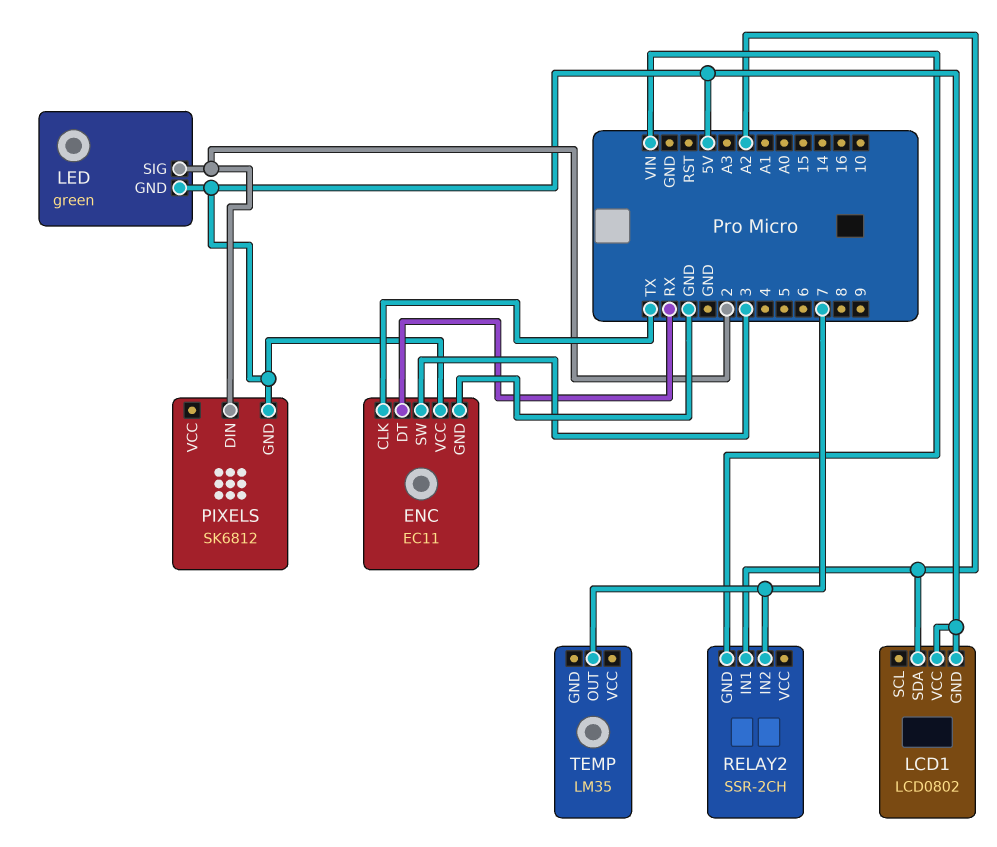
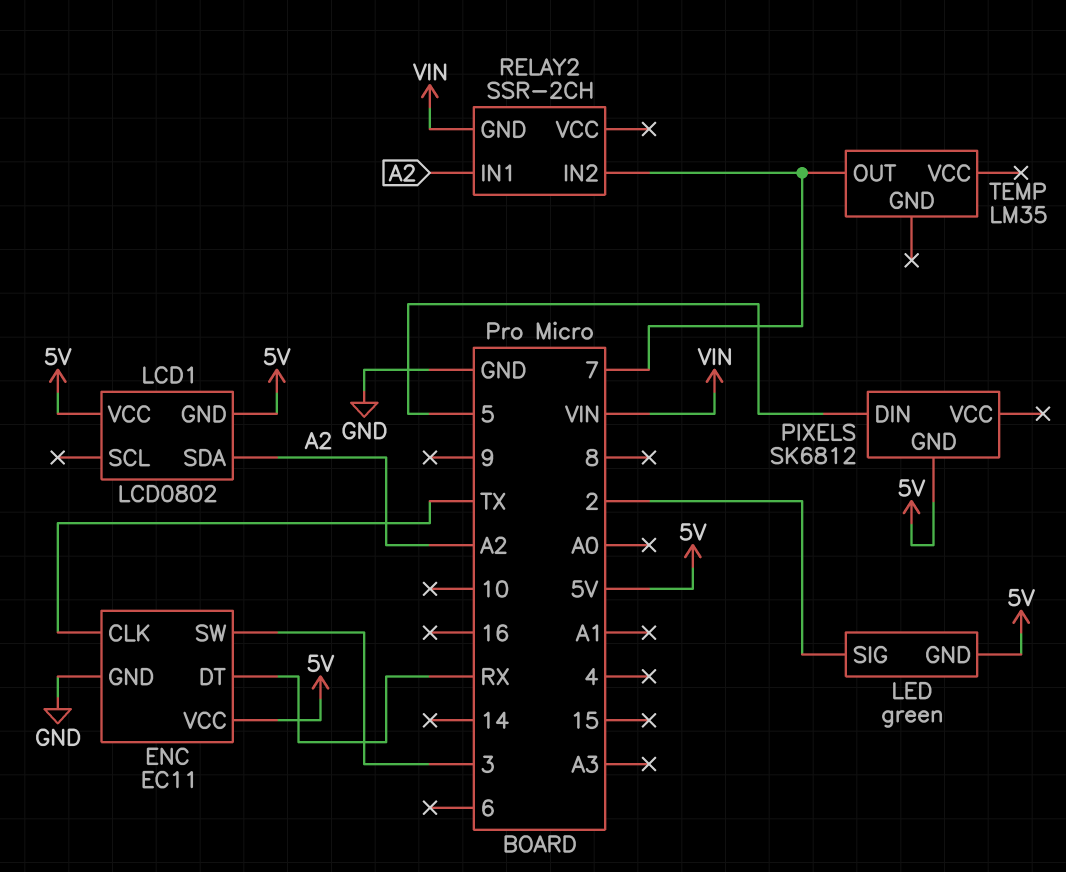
PIXELS pin DIN: 2 -> 5

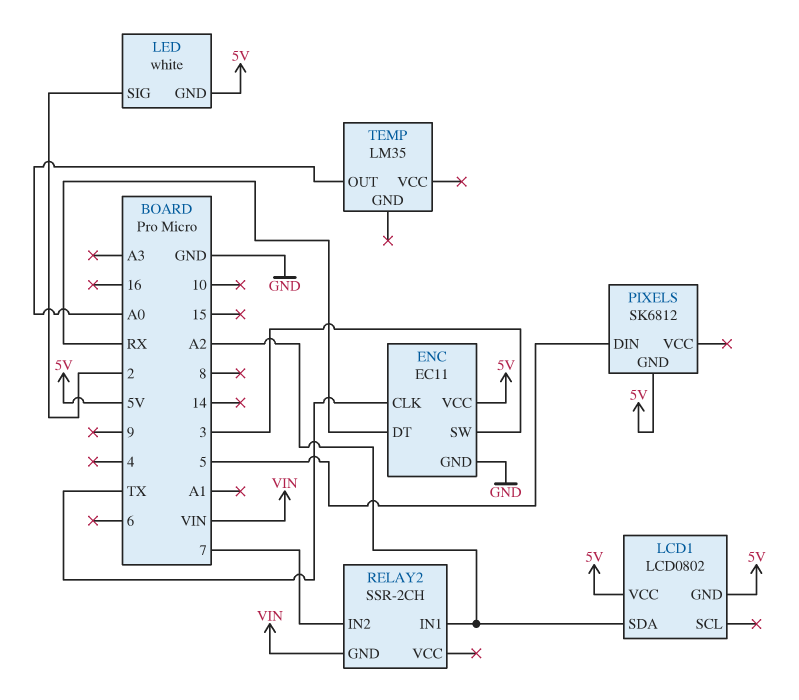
LED: green -> white
TEMP pin OUT: 7 -> A0

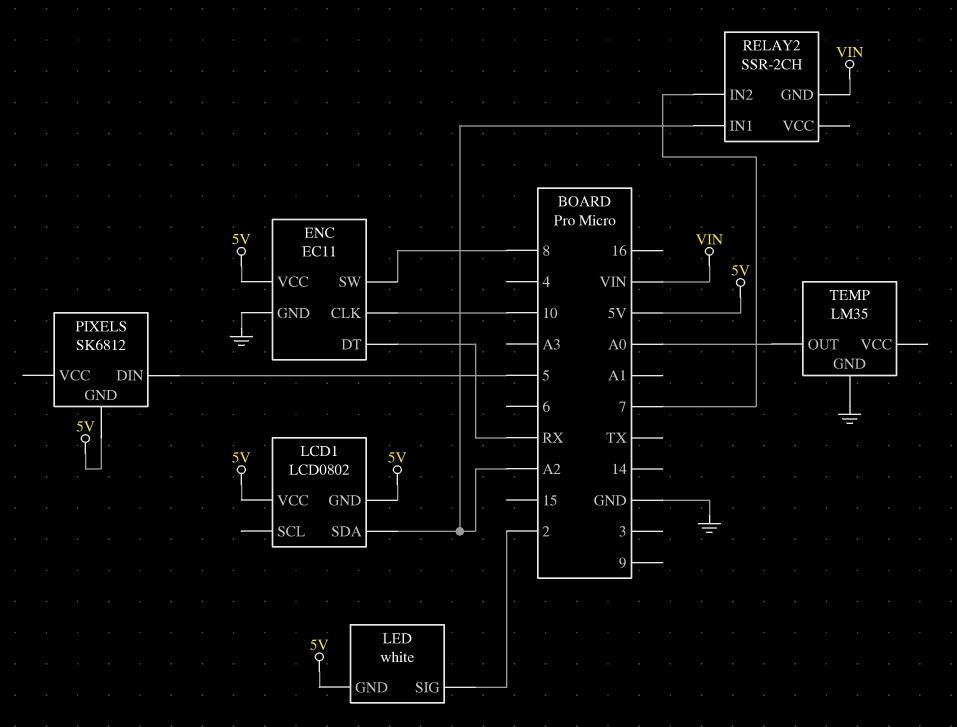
ENC pin CLK: TX -> 10
ENC pin SW: 3 -> 8
TEMP pin GND: none -> GND

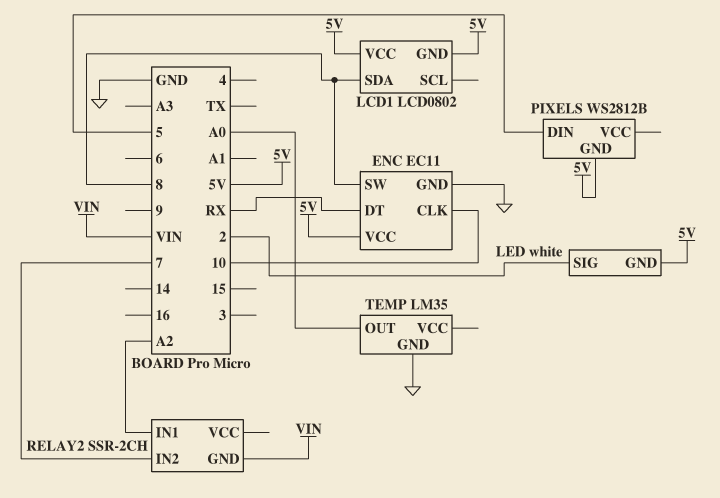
LCD1 pin SDA: A2 -> 8
PIXELS: SK6812 -> WS2812B

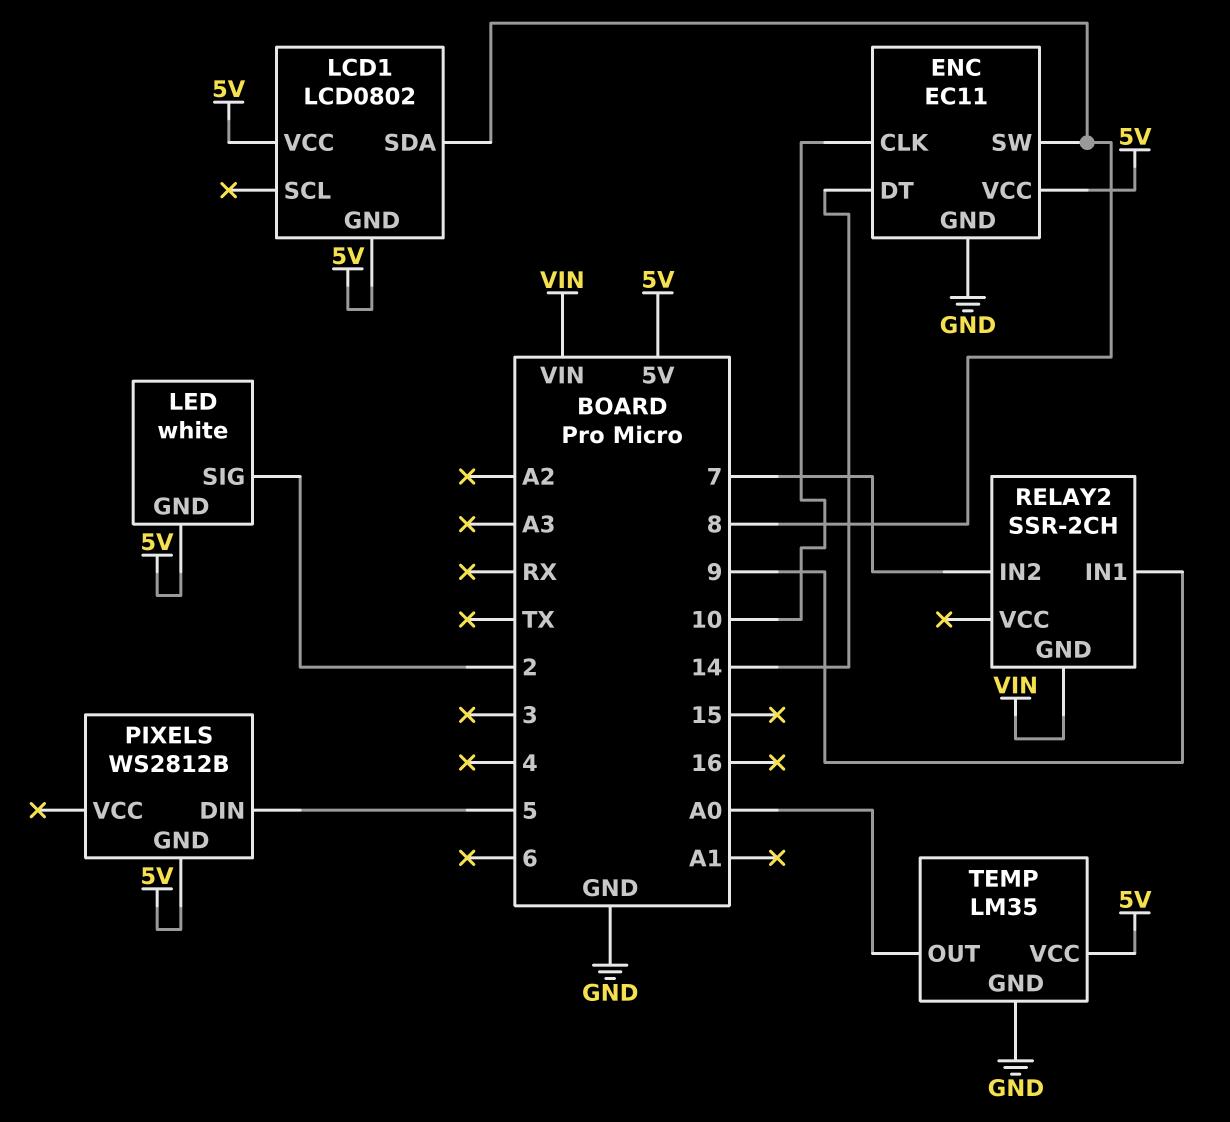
ENC pin DT: RX -> 14
RELAY2 pin IN1: A2 -> 9
TEMP pin VCC: none -> 5V

